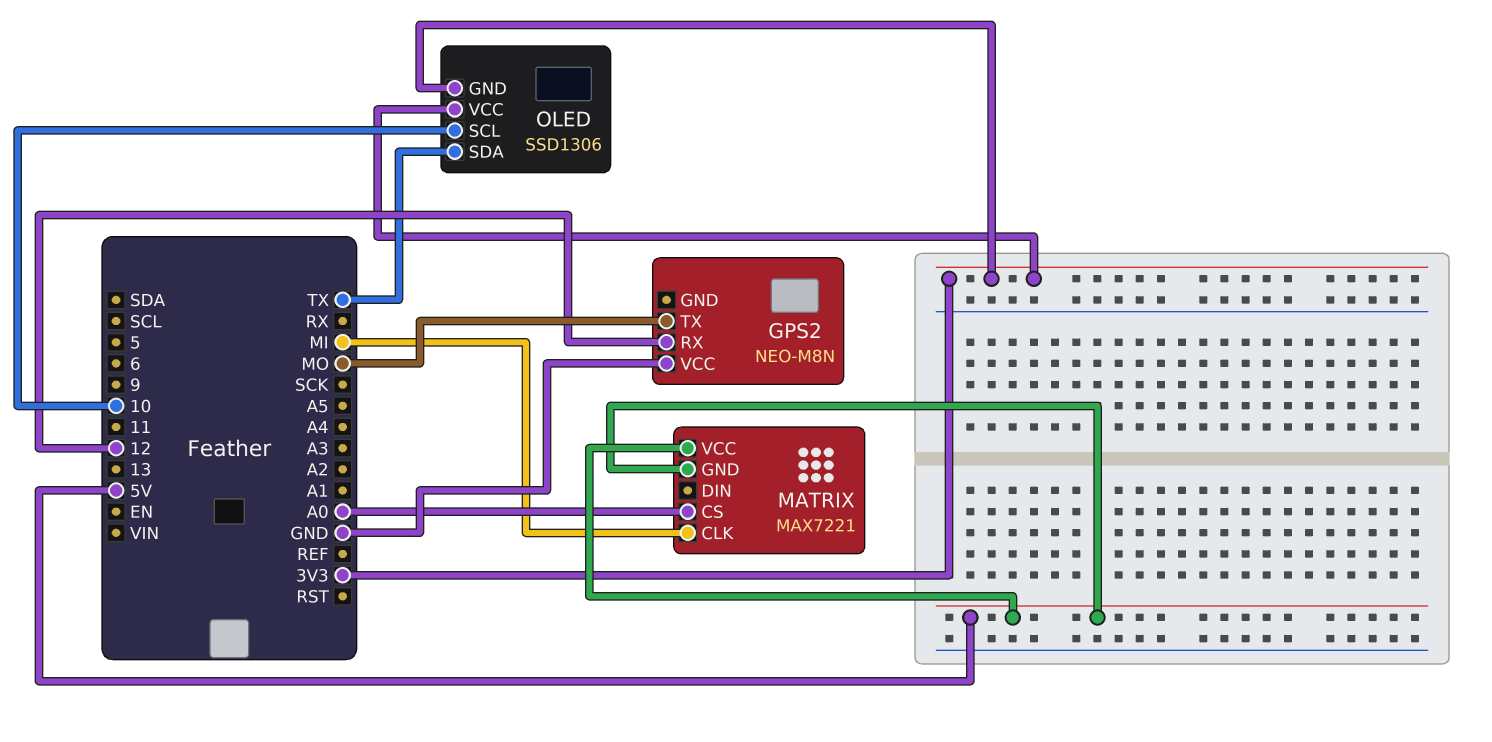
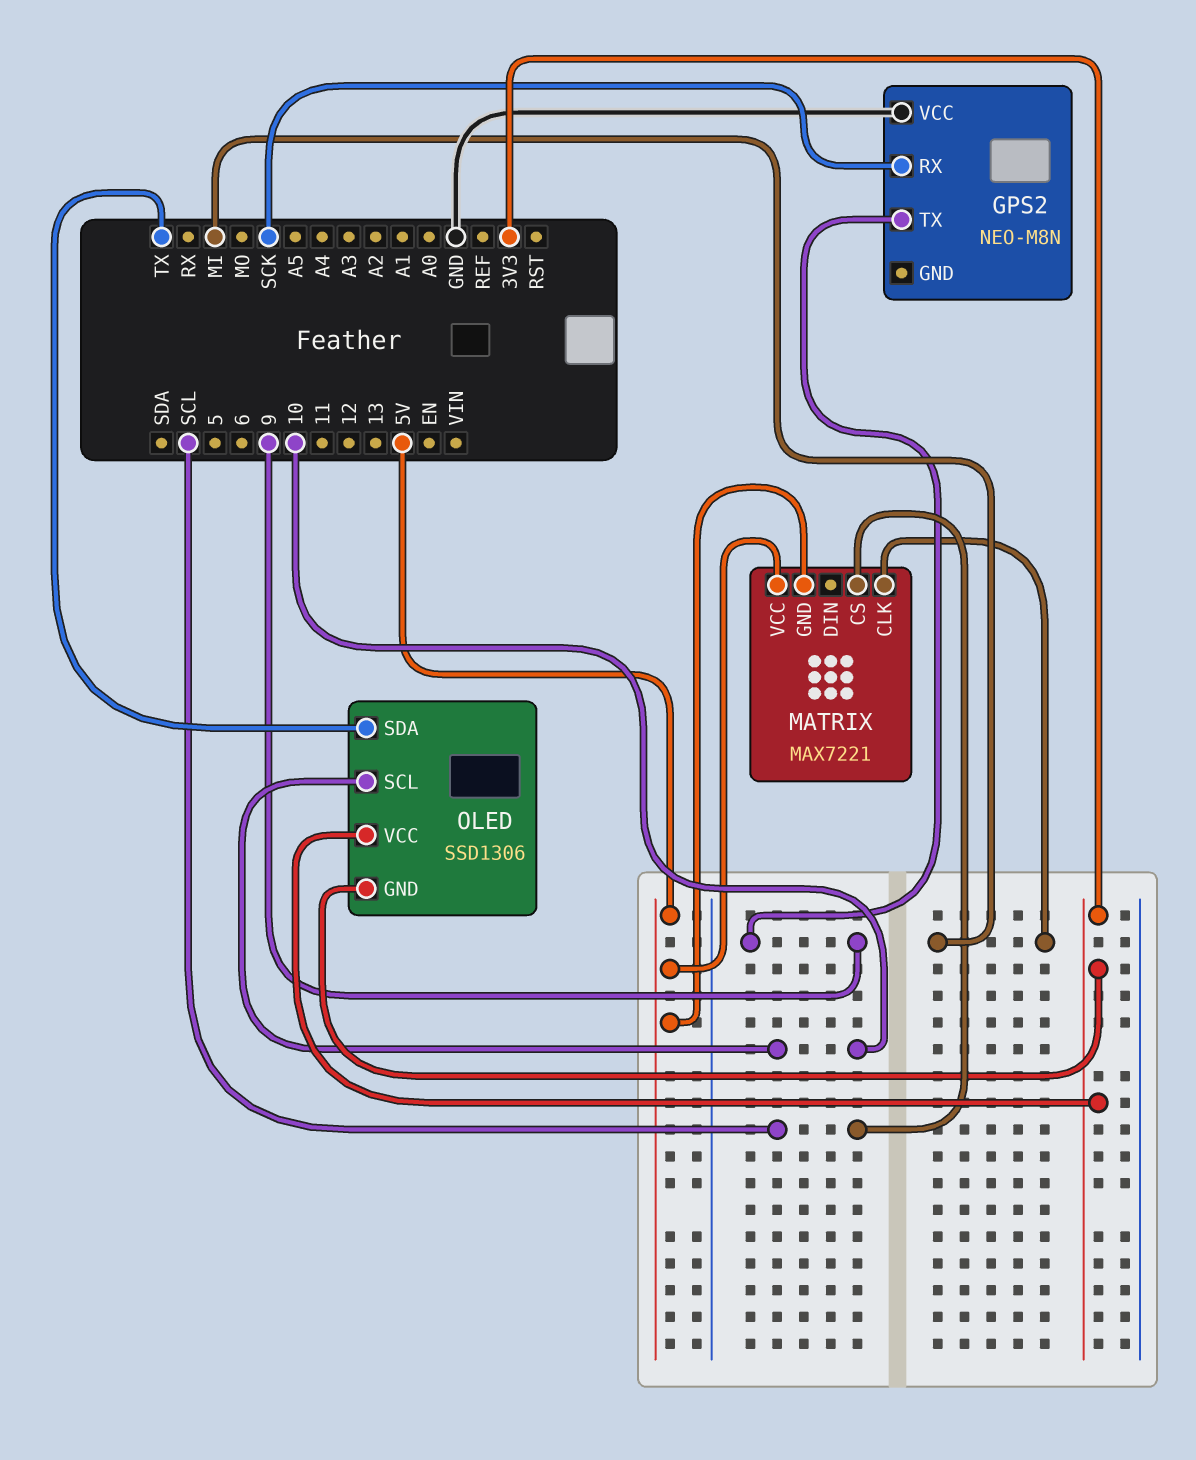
GPS2 pin RX: 12 -> SCK
GPS2 pin TX: MO -> 9
MATRIX pin CS: A0 -> SCL

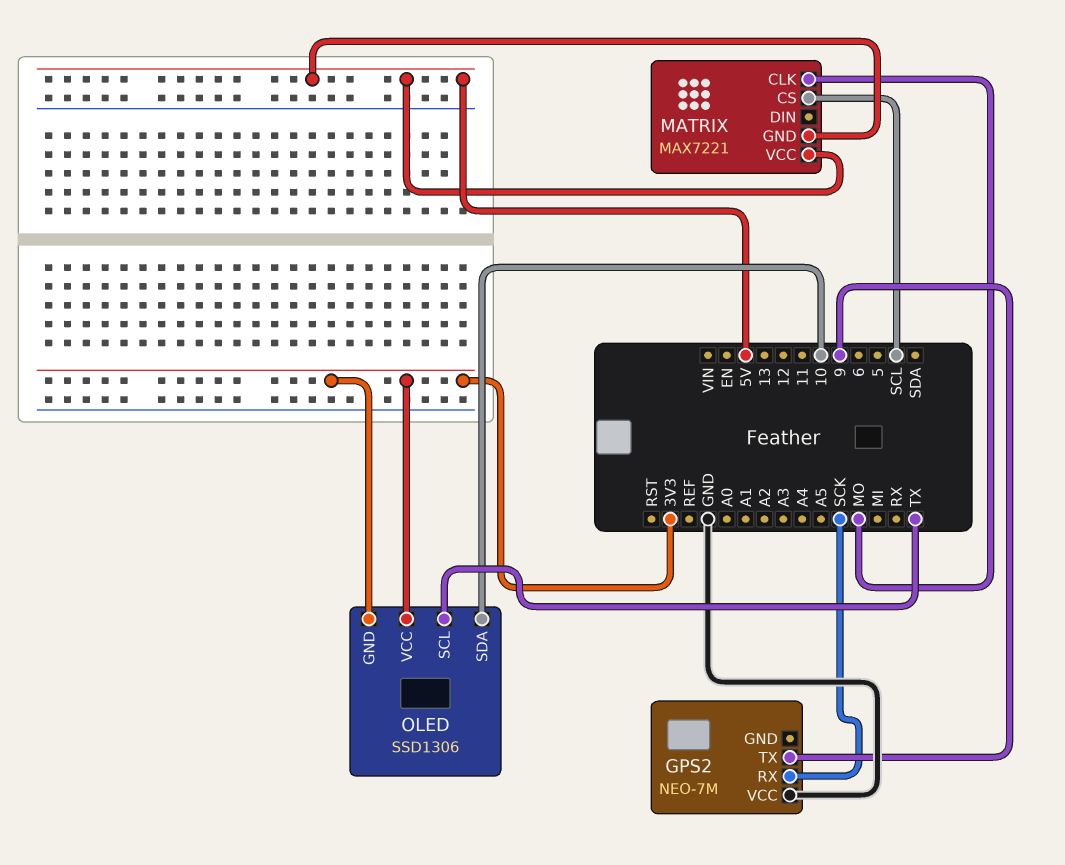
GPS2: NEO-M8N -> NEO-7M
MATRIX pin CLK: MI -> MO
OLED pin SCL: 10 -> TX
OLED pin SDA: TX -> 10

